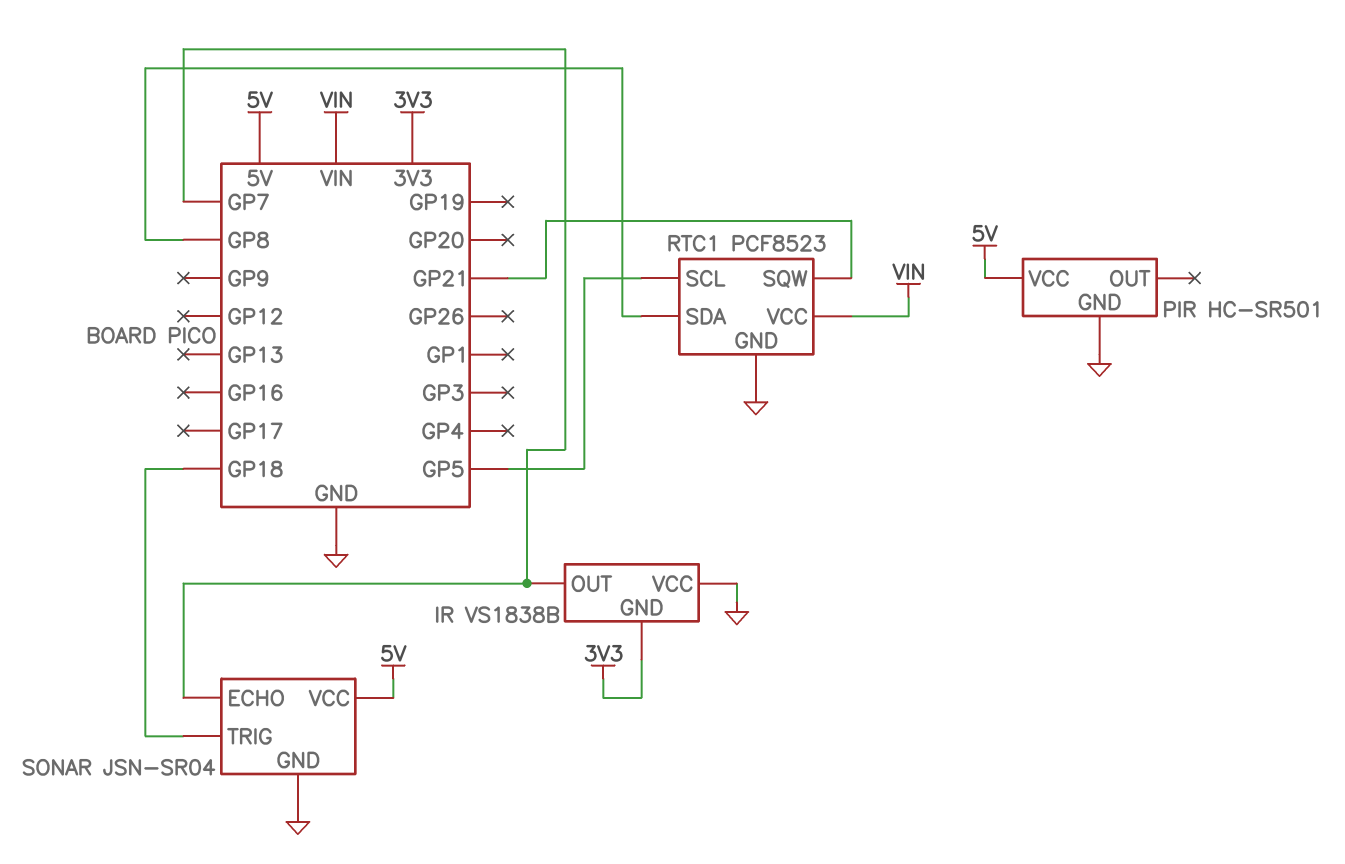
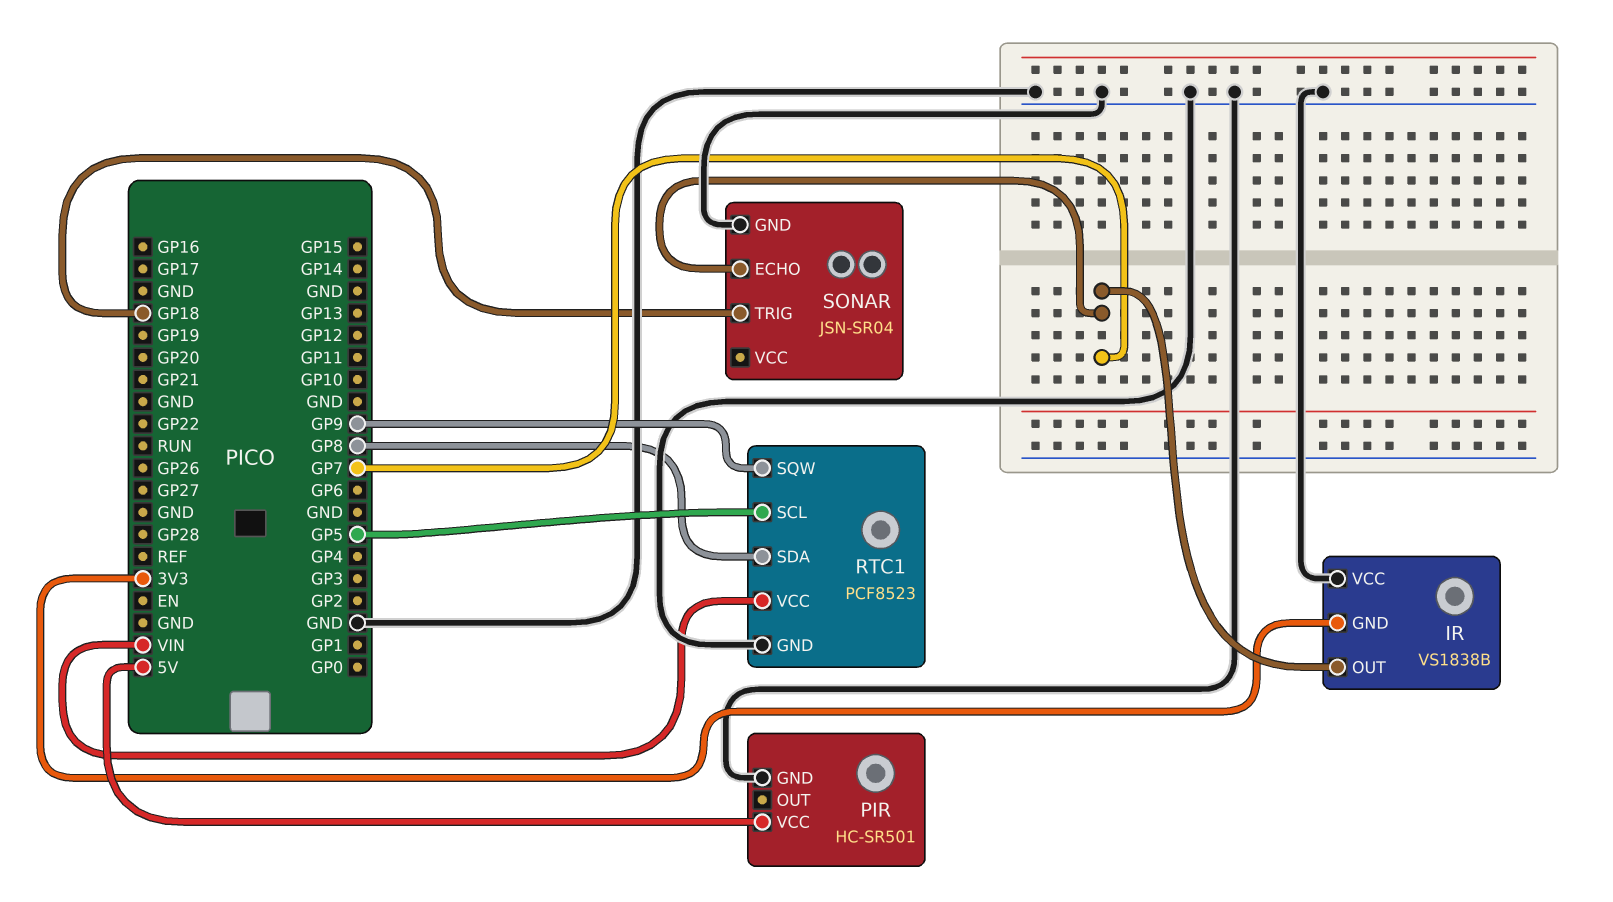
RTC1 pin SQW: GP21 -> GP9
SONAR pin VCC: 5V -> none

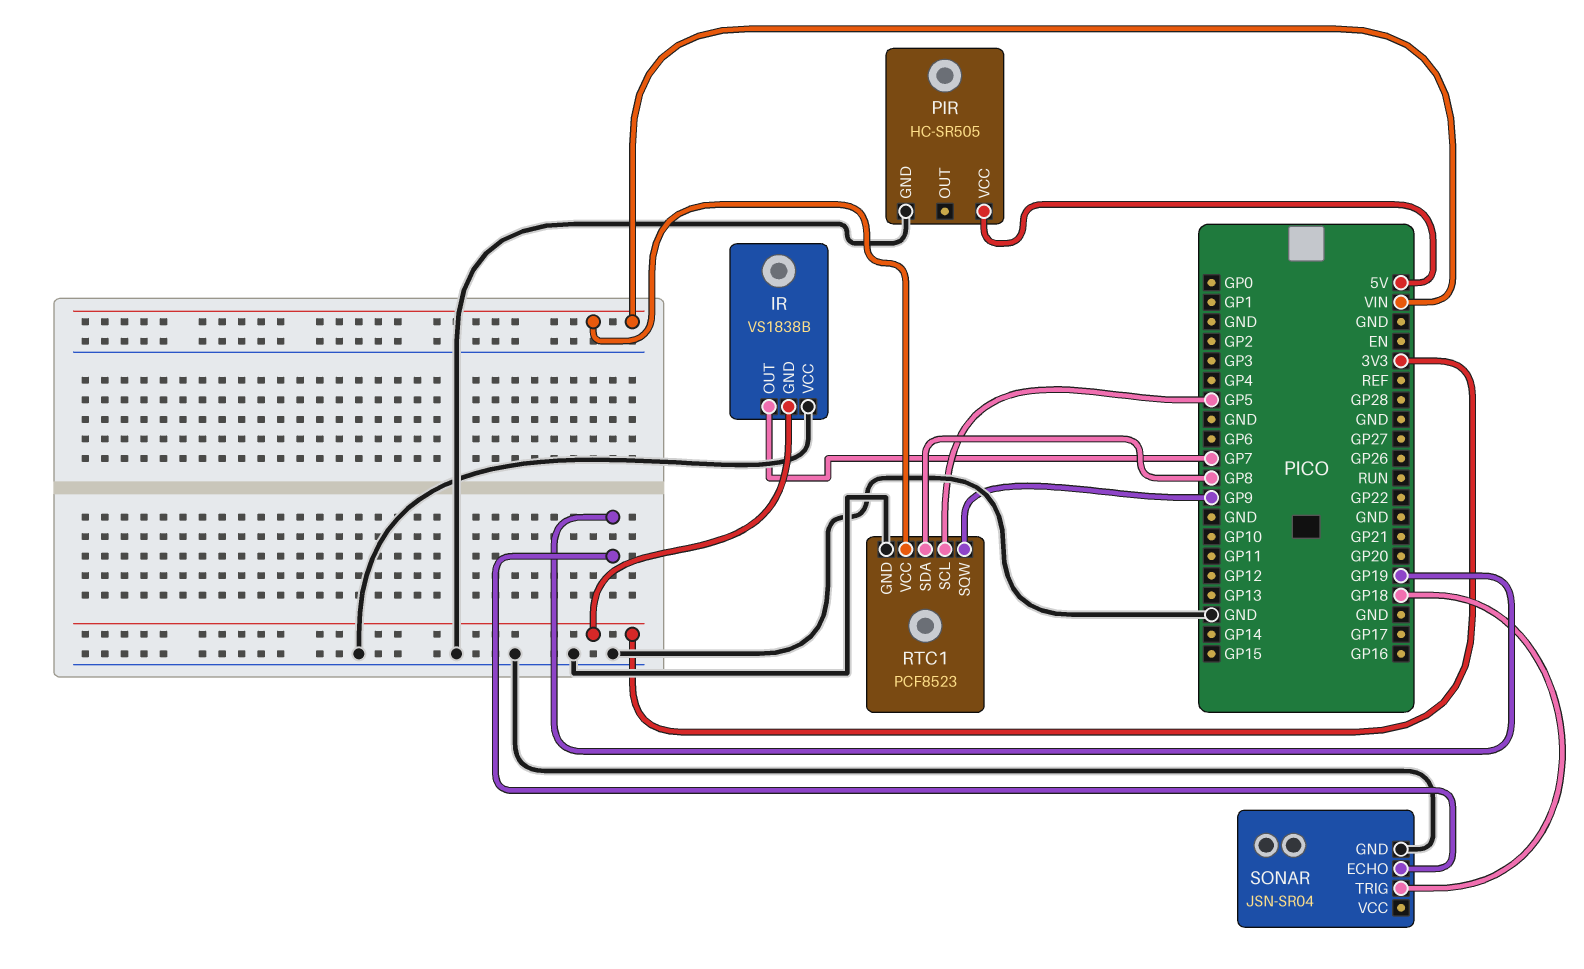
PIR: HC-SR501 -> HC-SR505
SONAR pin ECHO: GP7 -> GP19

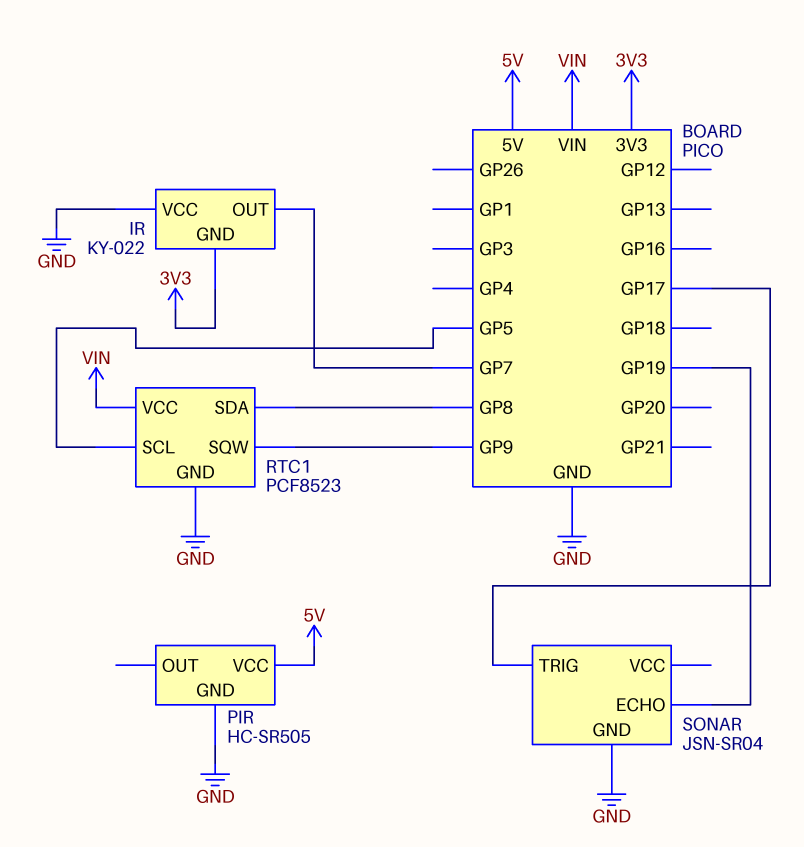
IR: VS1838B -> KY-022
SONAR pin TRIG: GP18 -> GP17

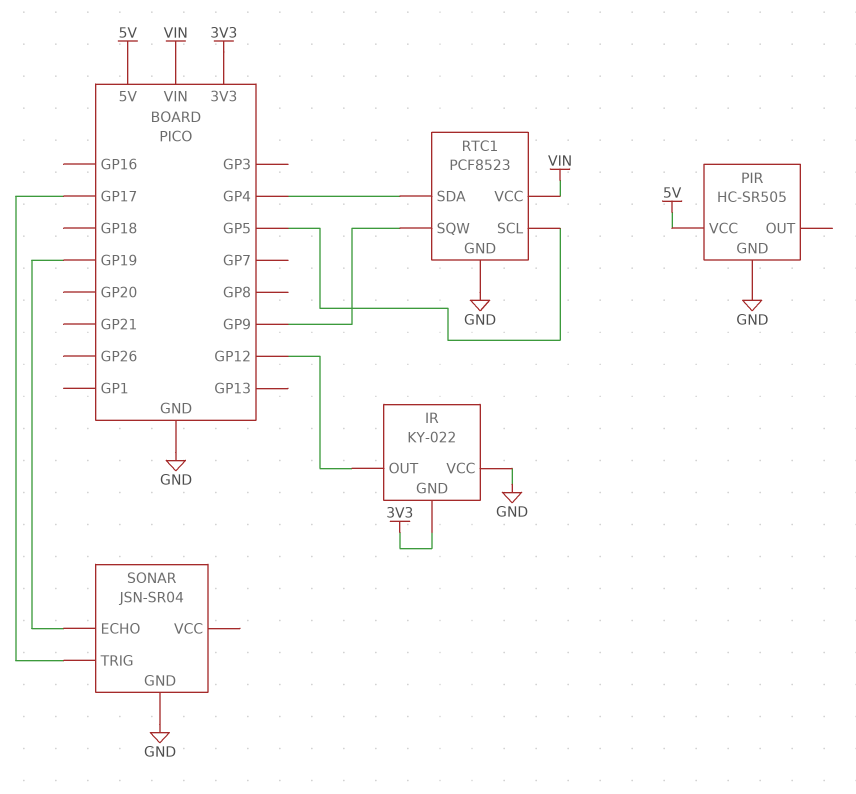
IR pin OUT: GP7 -> GP12
RTC1 pin SDA: GP8 -> GP4

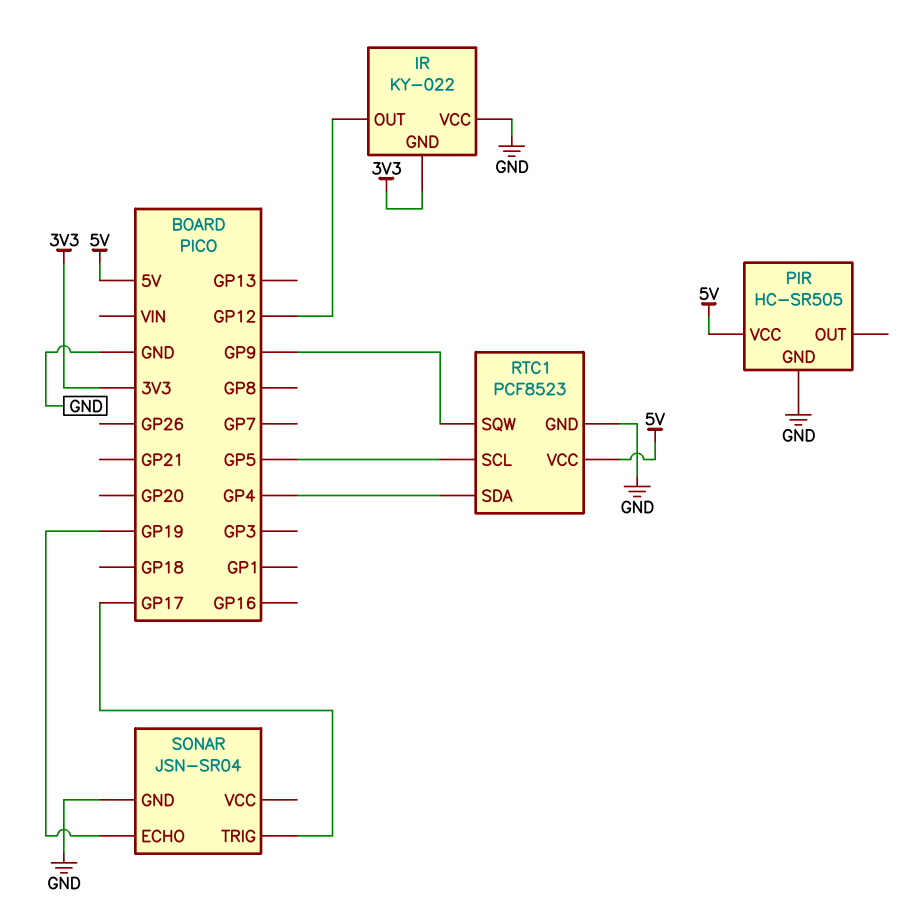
RTC1 pin VCC: VIN -> 5V

